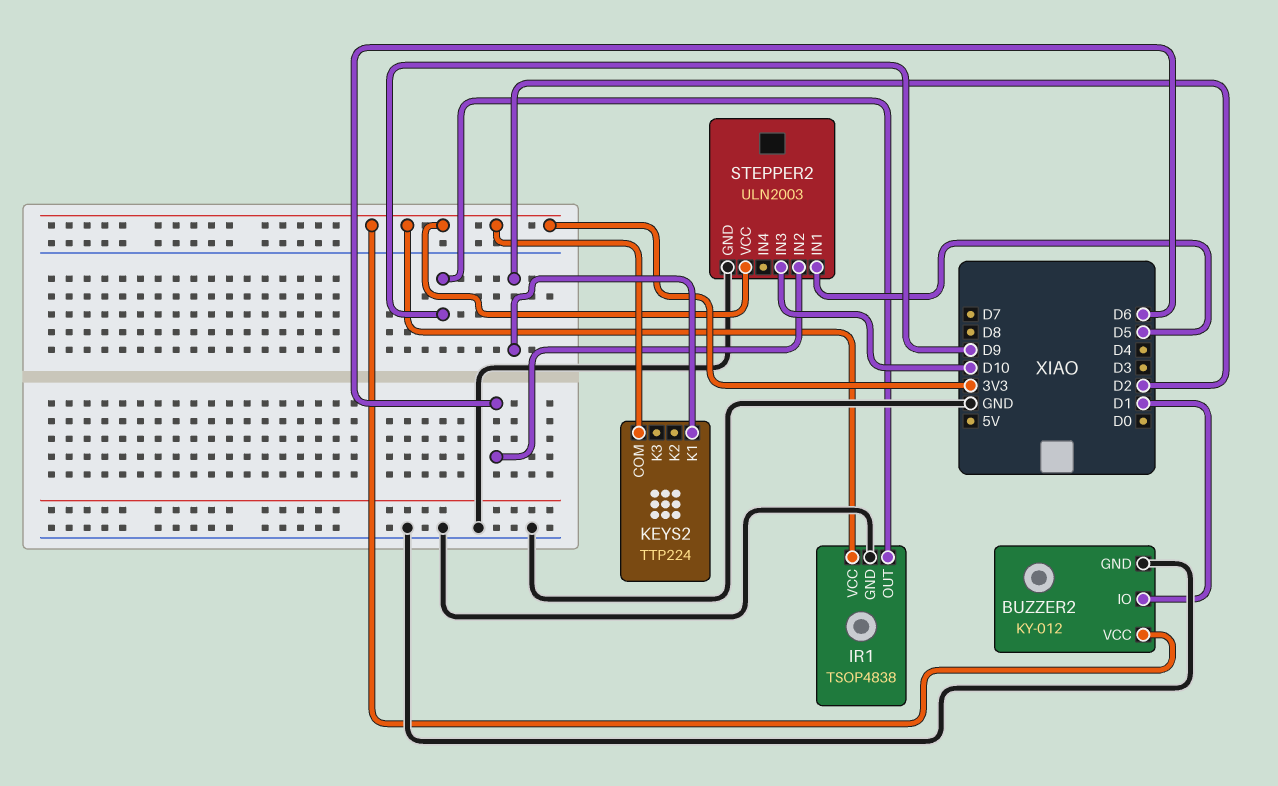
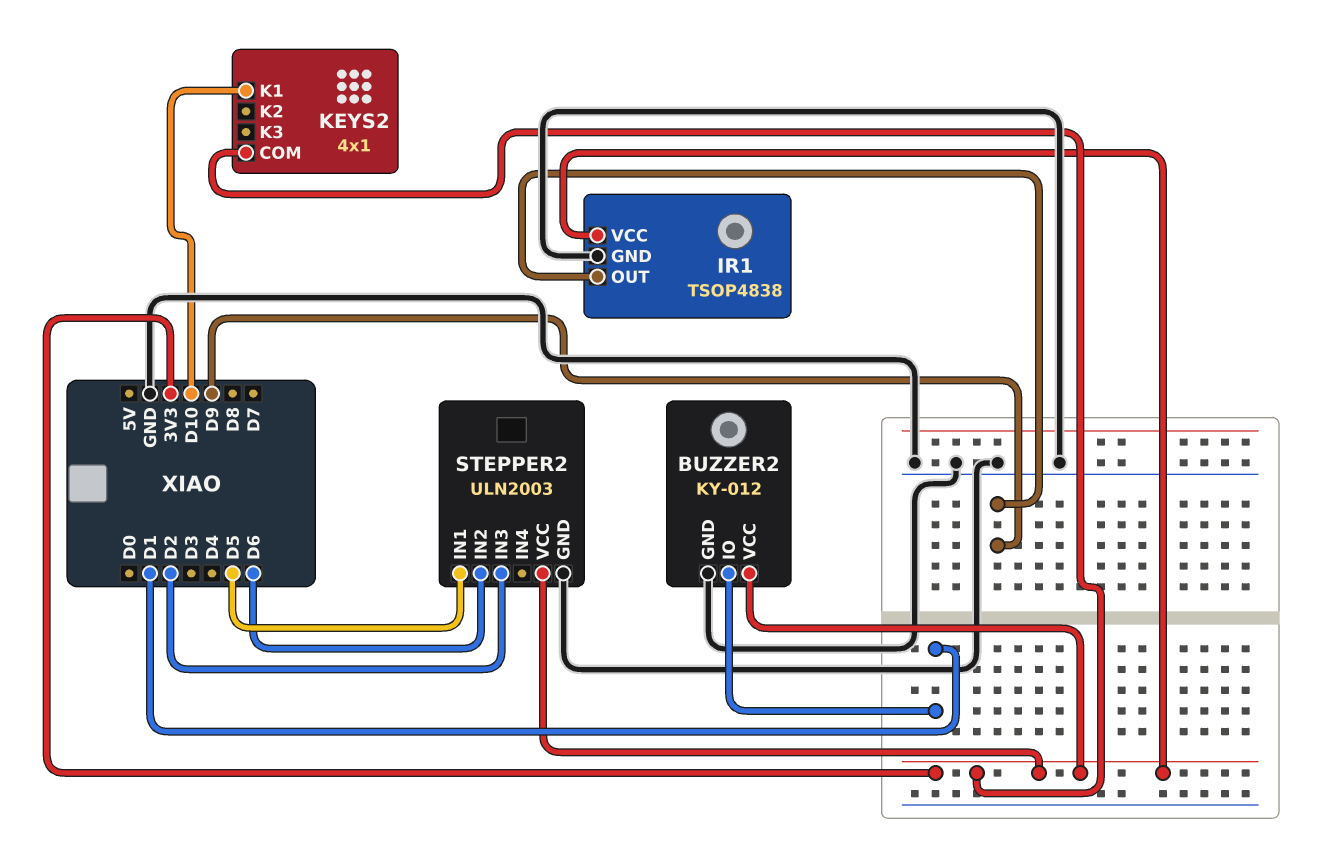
KEYS2: TTP224 -> 4x1
KEYS2 pin K1: D2 -> D10
STEPPER2 pin IN3: D10 -> D2

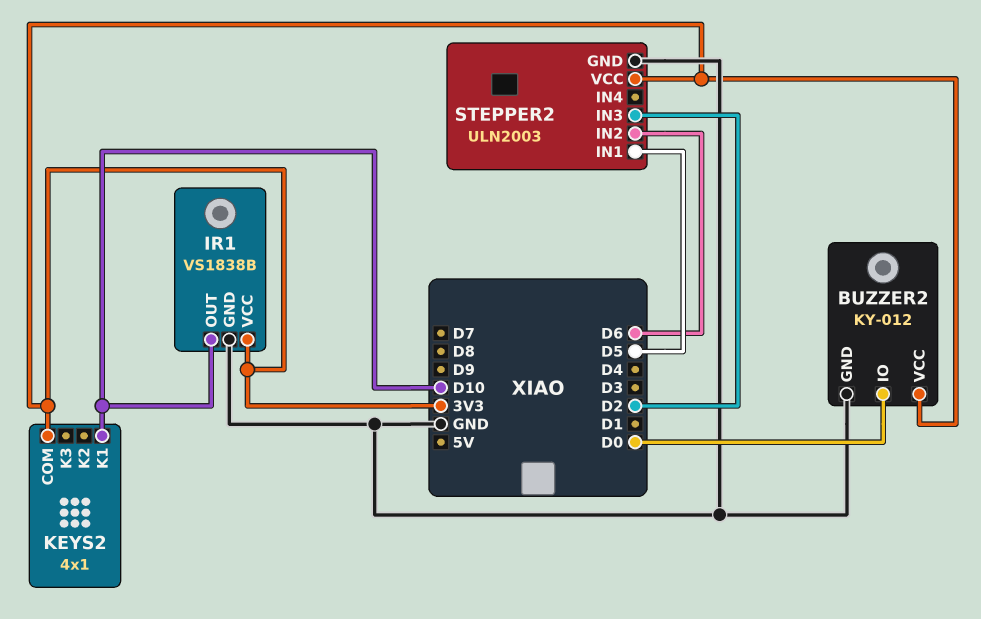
BUZZER2 pin IO: D1 -> D0
IR1: TSOP4838 -> VS1838B
IR1 pin OUT: D9 -> D10

